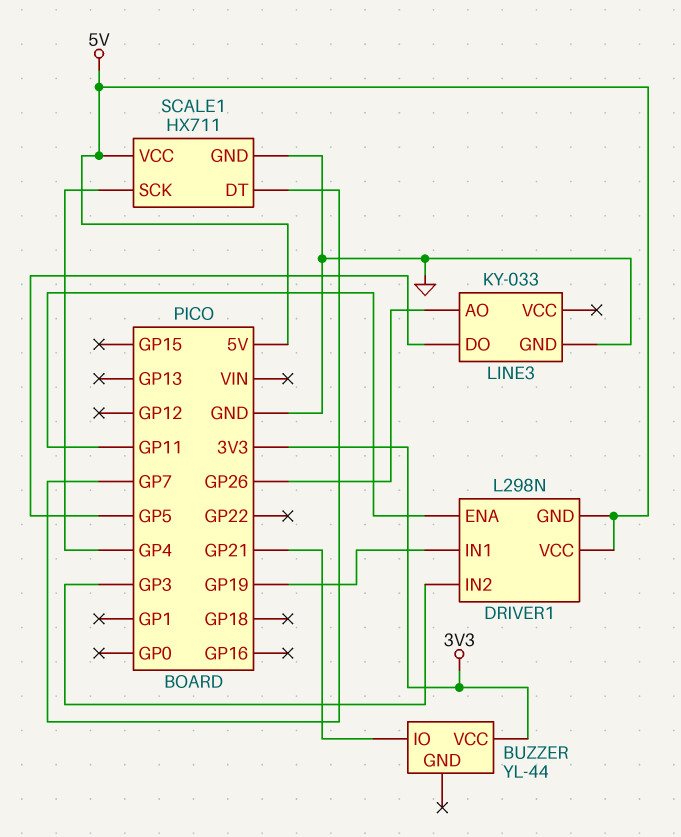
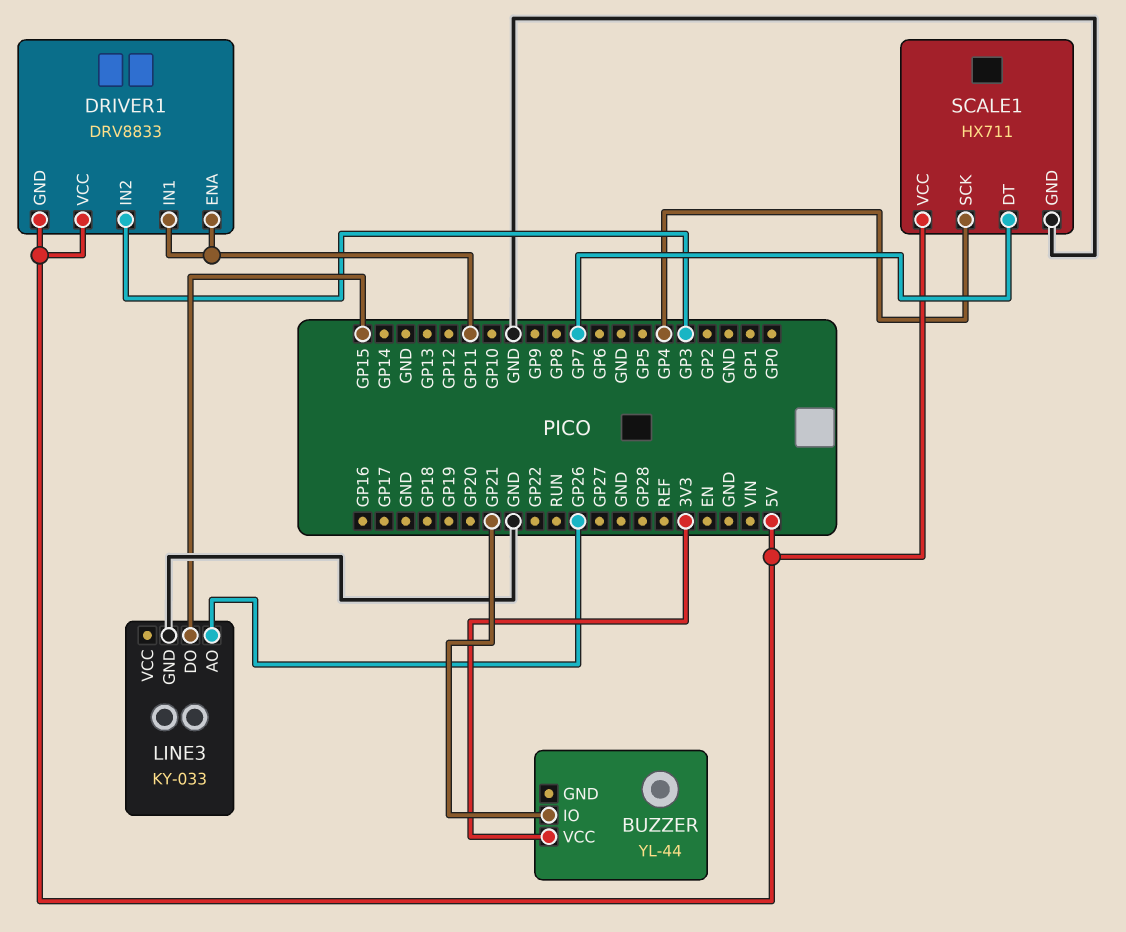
DRIVER1: L298N -> DRV8833
DRIVER1 pin IN1: GP19 -> GP11
LINE3 pin DO: GP5 -> GP15

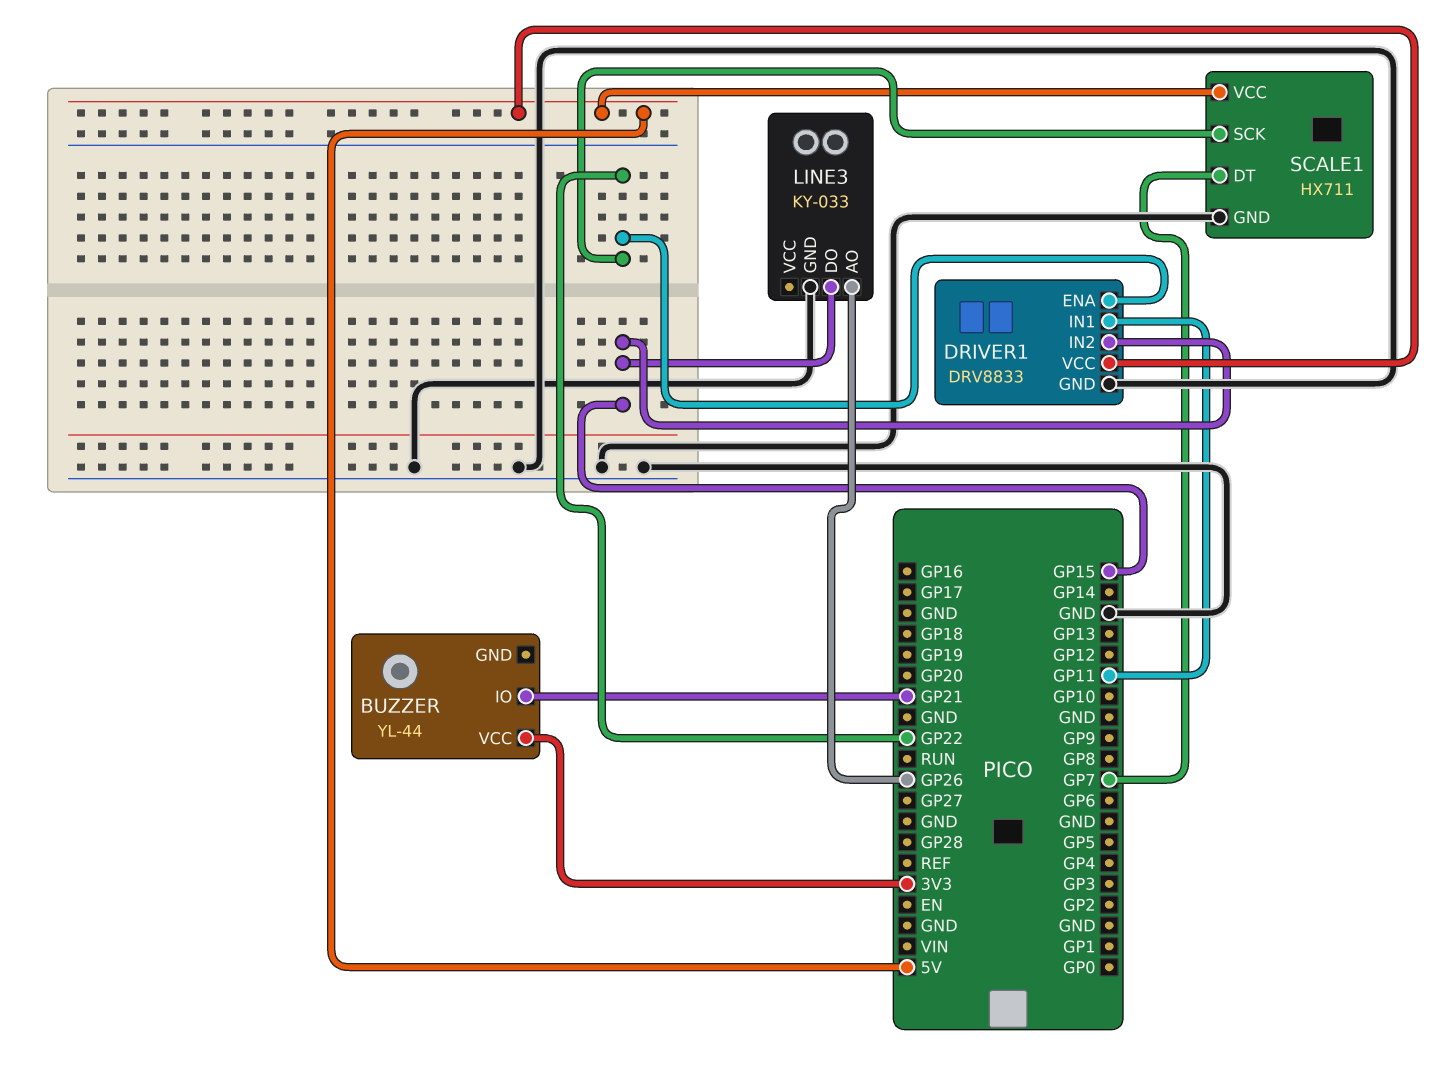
DRIVER1 pin ENA: GP11 -> GP22
DRIVER1 pin GND: 5V -> GND
DRIVER1 pin IN2: GP3 -> GP15
SCALE1 pin SCK: GP4 -> GP22

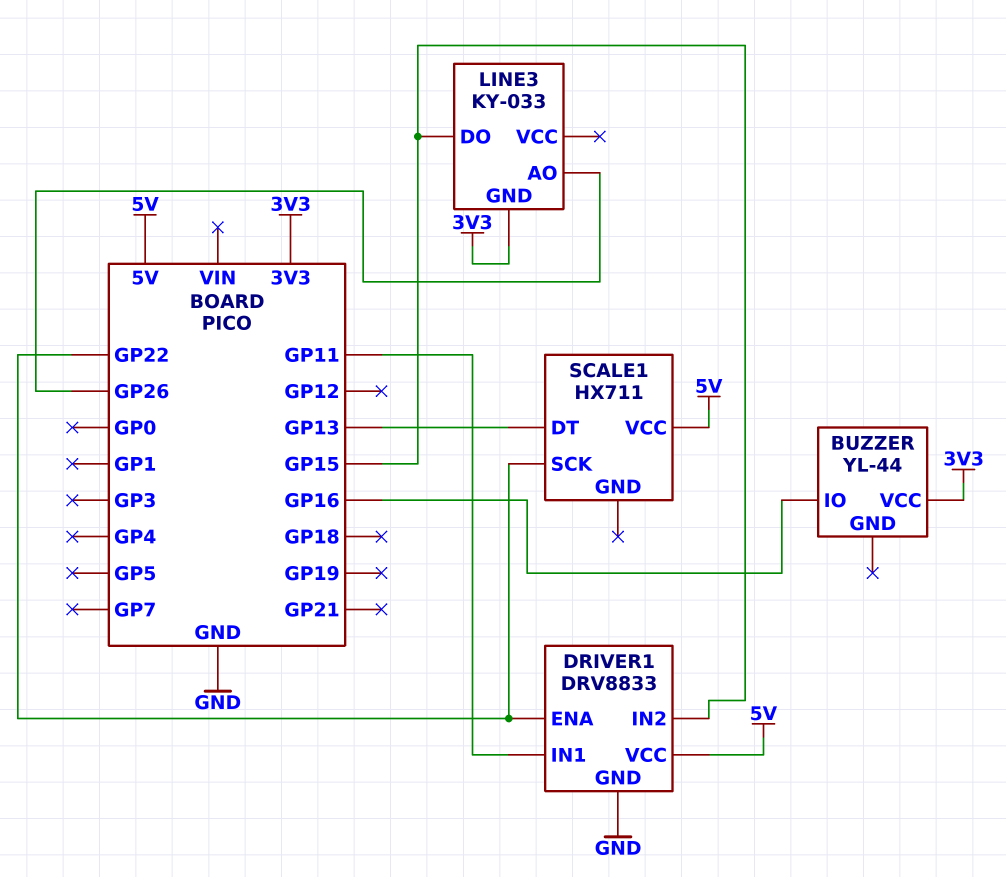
BUZZER pin IO: GP21 -> GP16
LINE3 pin GND: GND -> 3V3
SCALE1 pin DT: GP7 -> GP13
SCALE1 pin GND: GND -> none

